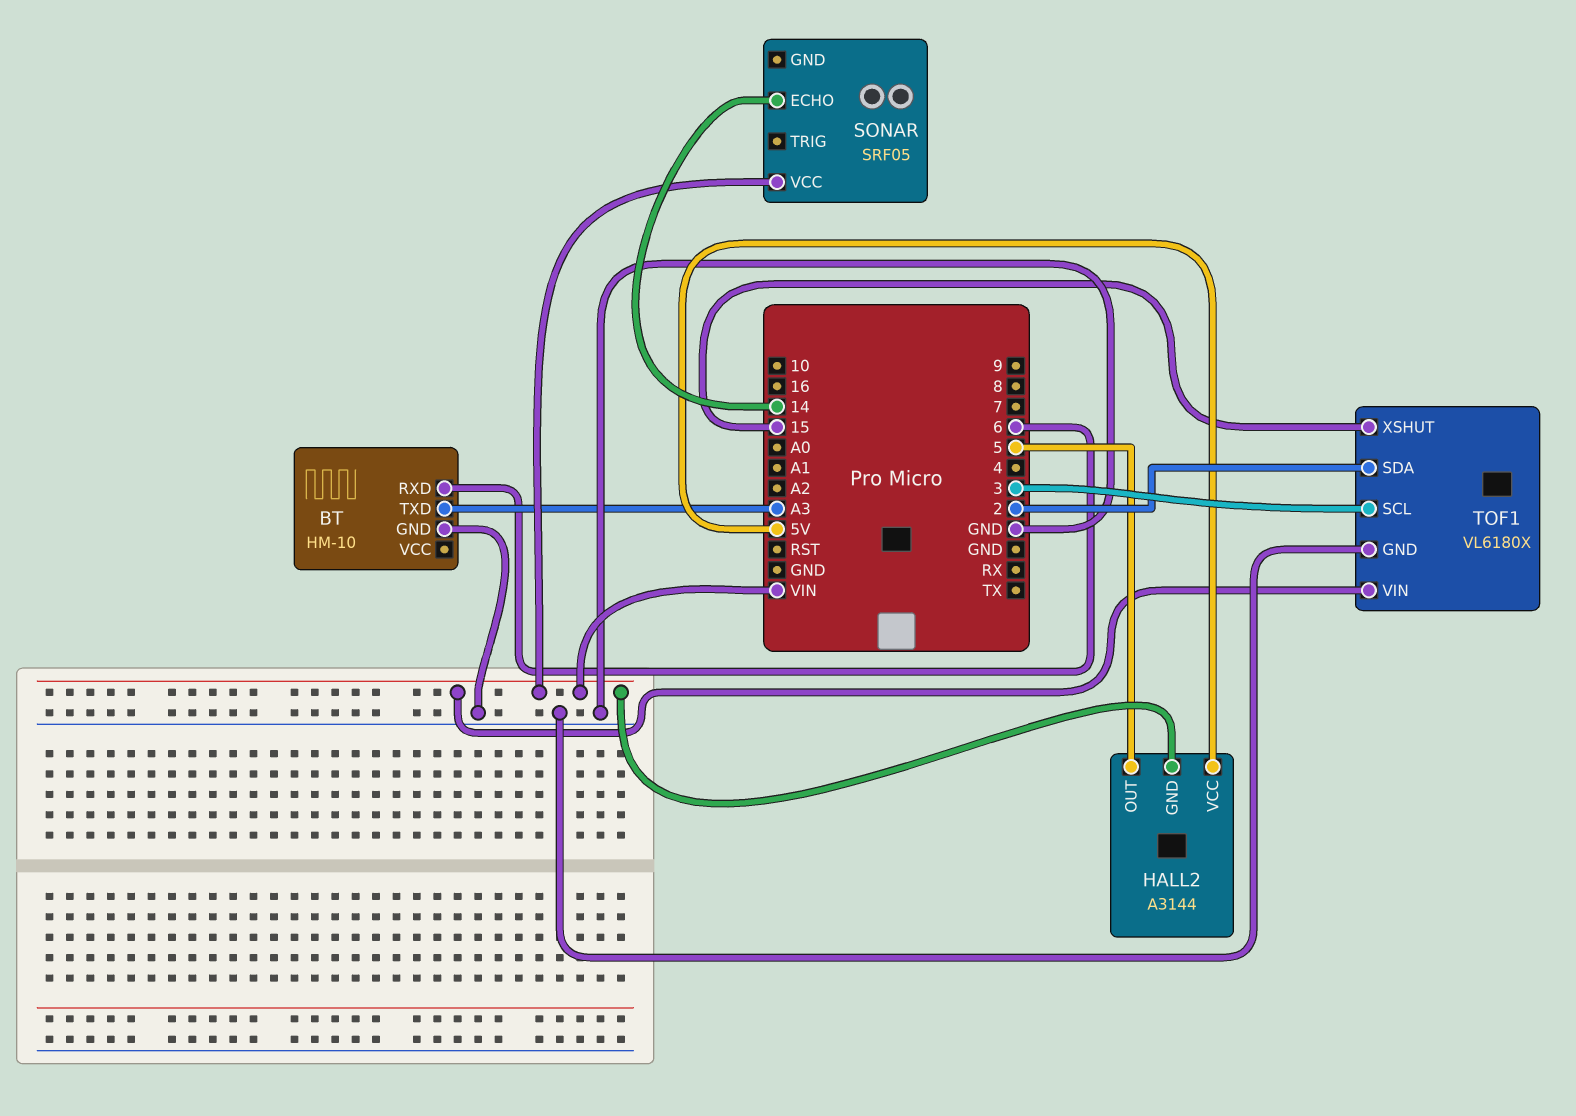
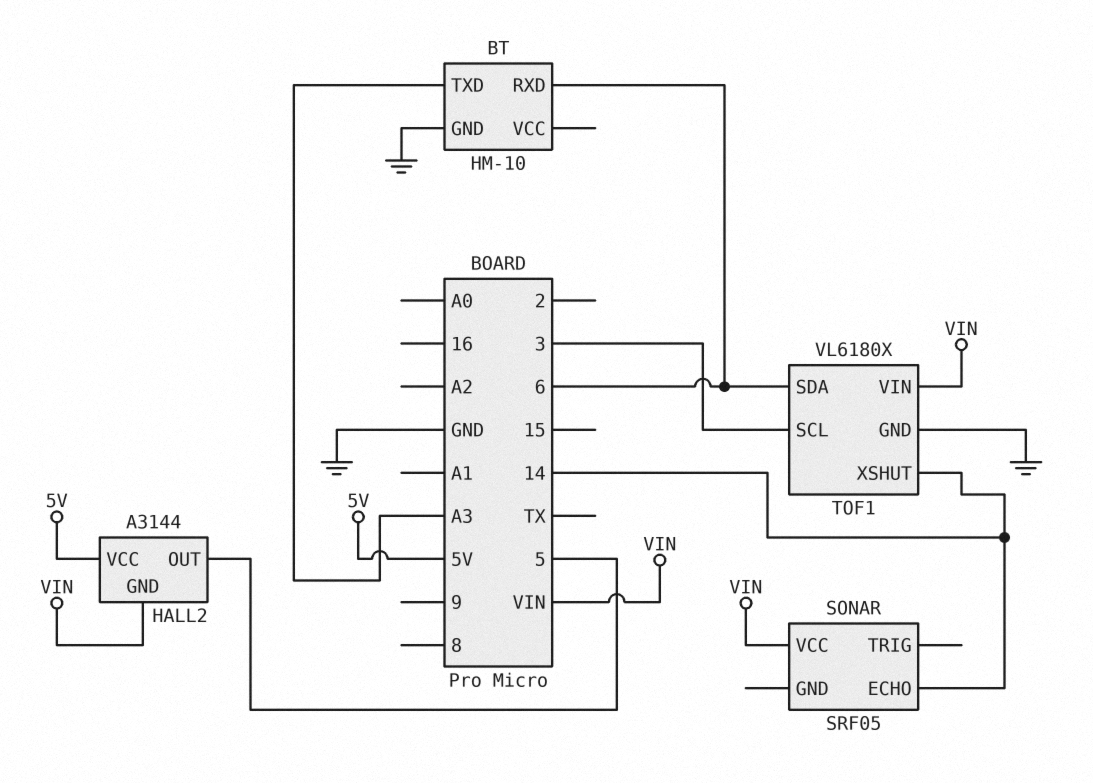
TOF1 pin SDA: 2 -> 6
TOF1 pin XSHUT: 15 -> 14

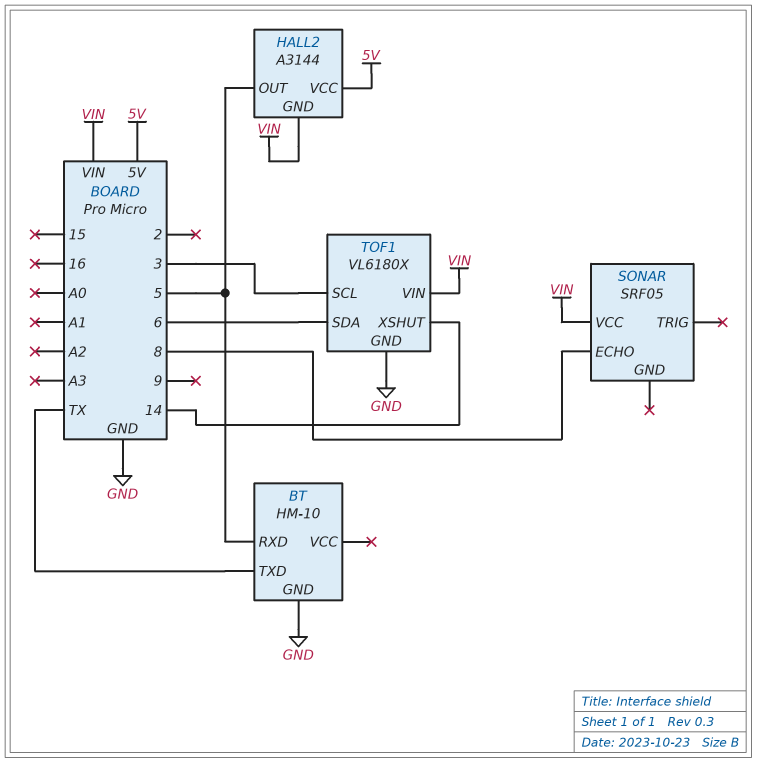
BT pin RXD: 6 -> 5
BT pin TXD: A3 -> TX
SONAR pin ECHO: 14 -> 8

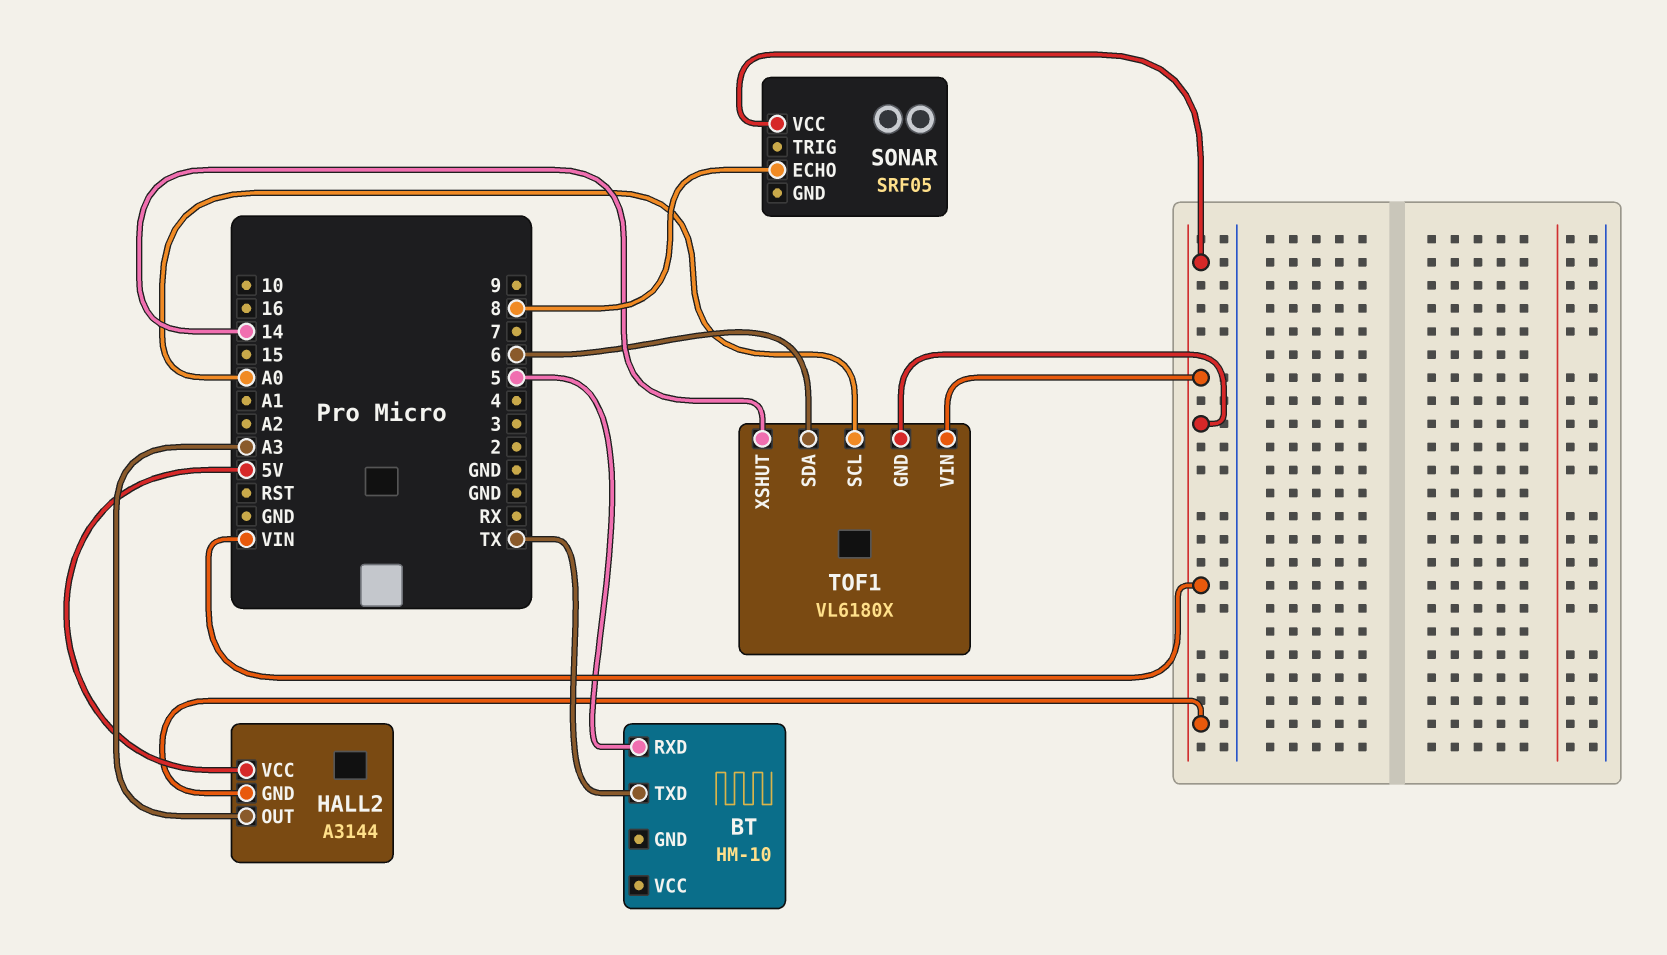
BT pin GND: GND -> none
HALL2 pin OUT: 5 -> A3
TOF1 pin GND: GND -> VIN
TOF1 pin SCL: 3 -> A0

